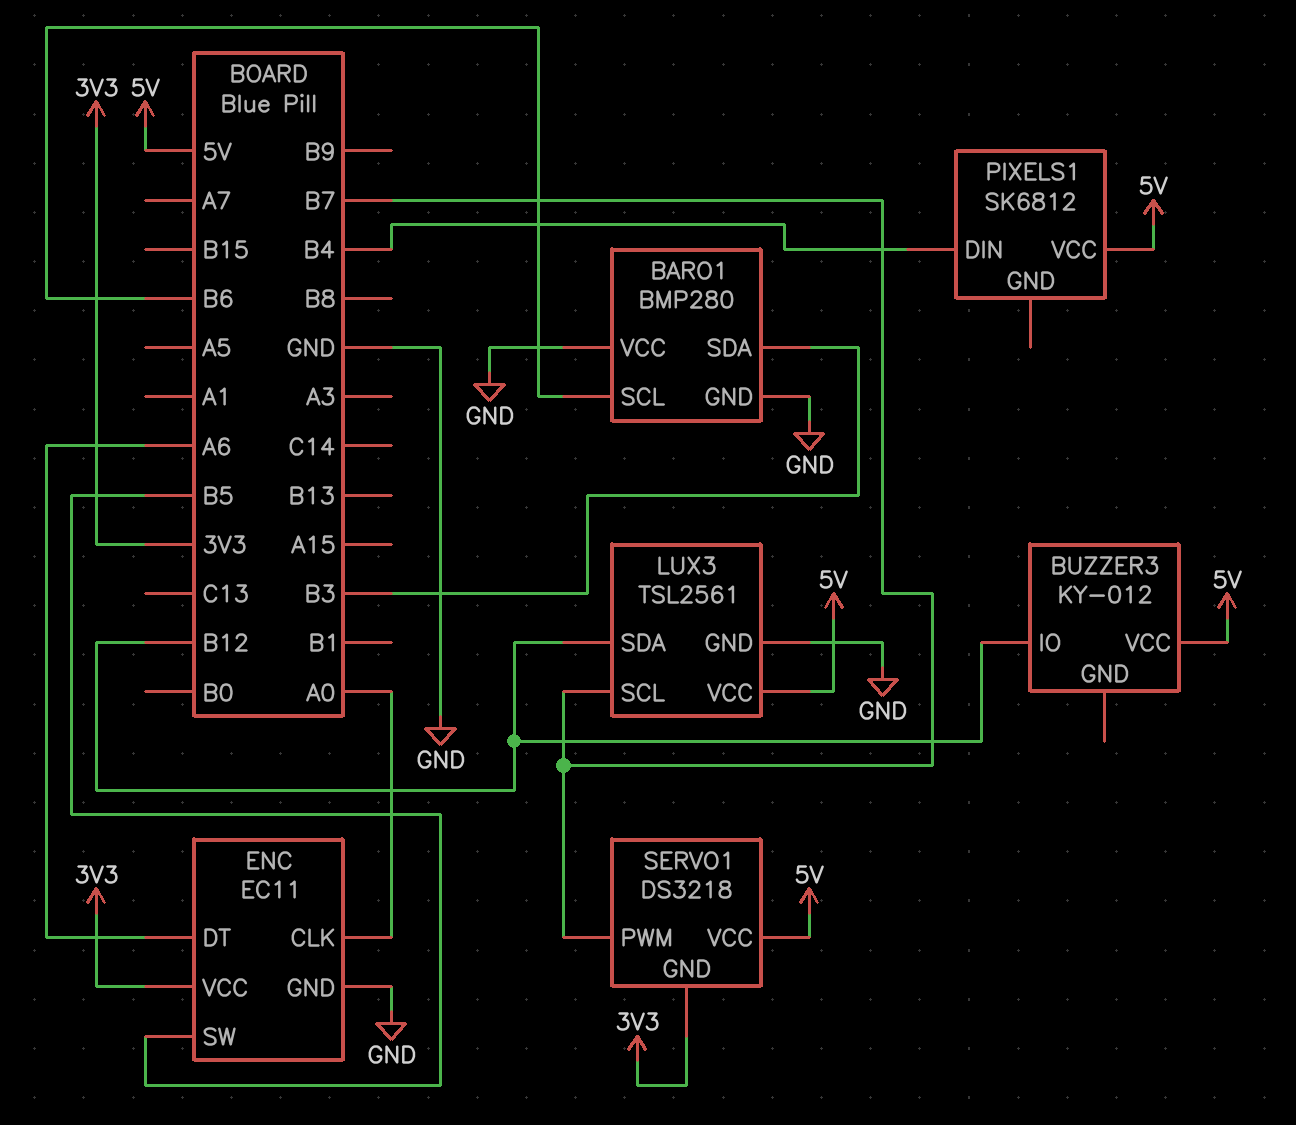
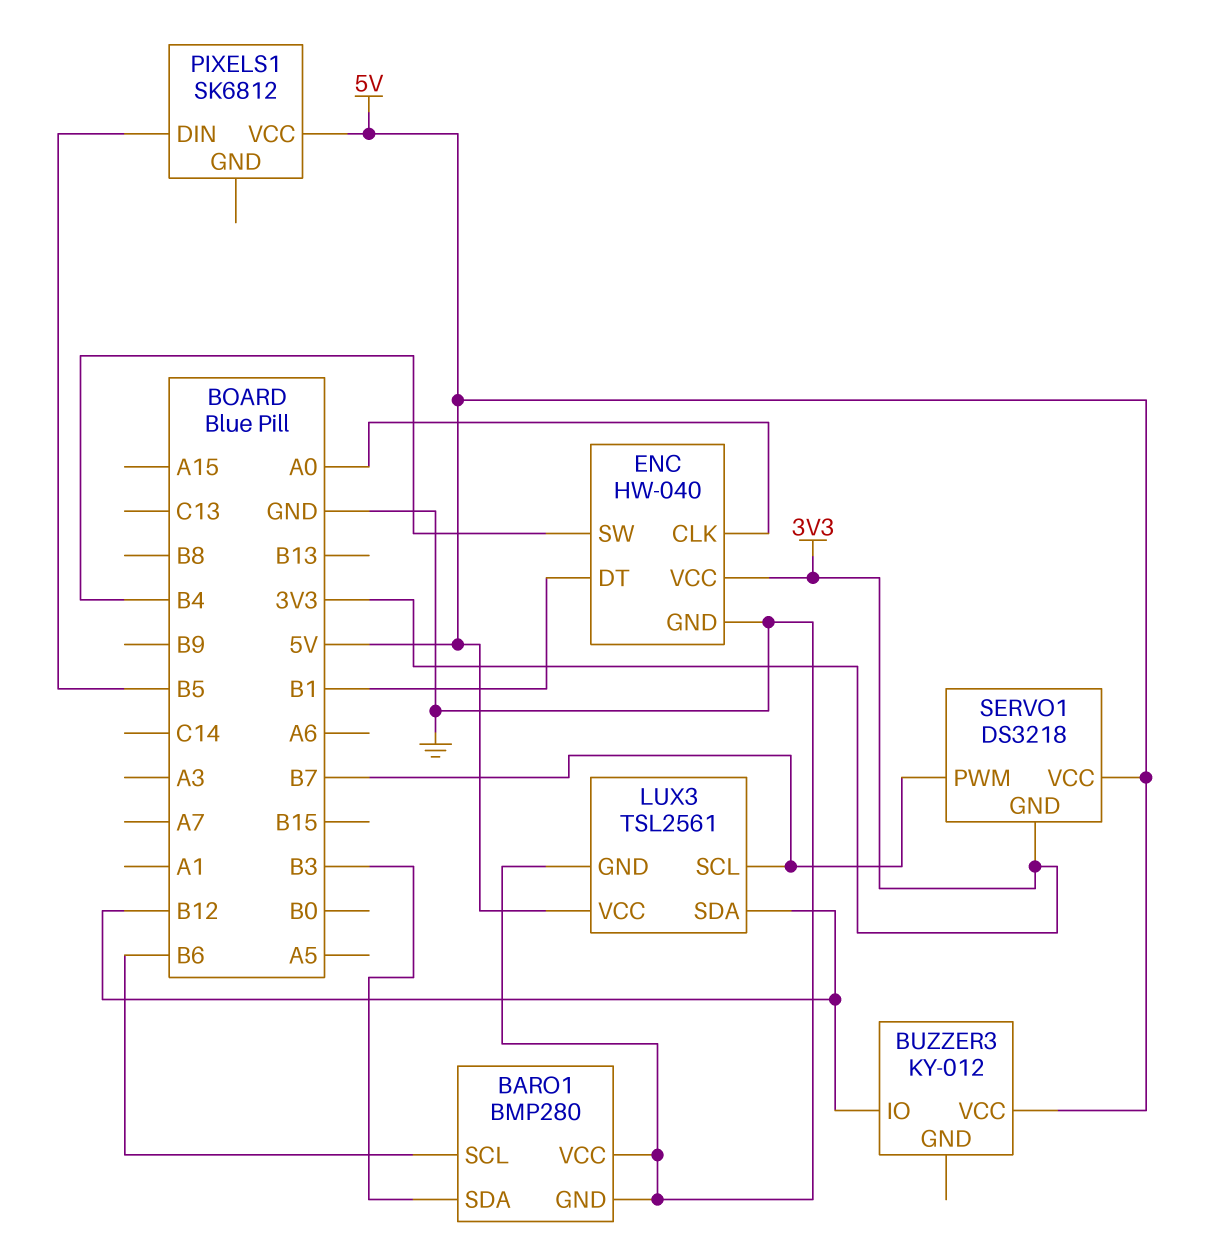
ENC: EC11 -> HW-040
ENC pin DT: A6 -> B1
ENC pin SW: B5 -> B4
PIXELS1 pin DIN: B4 -> B5

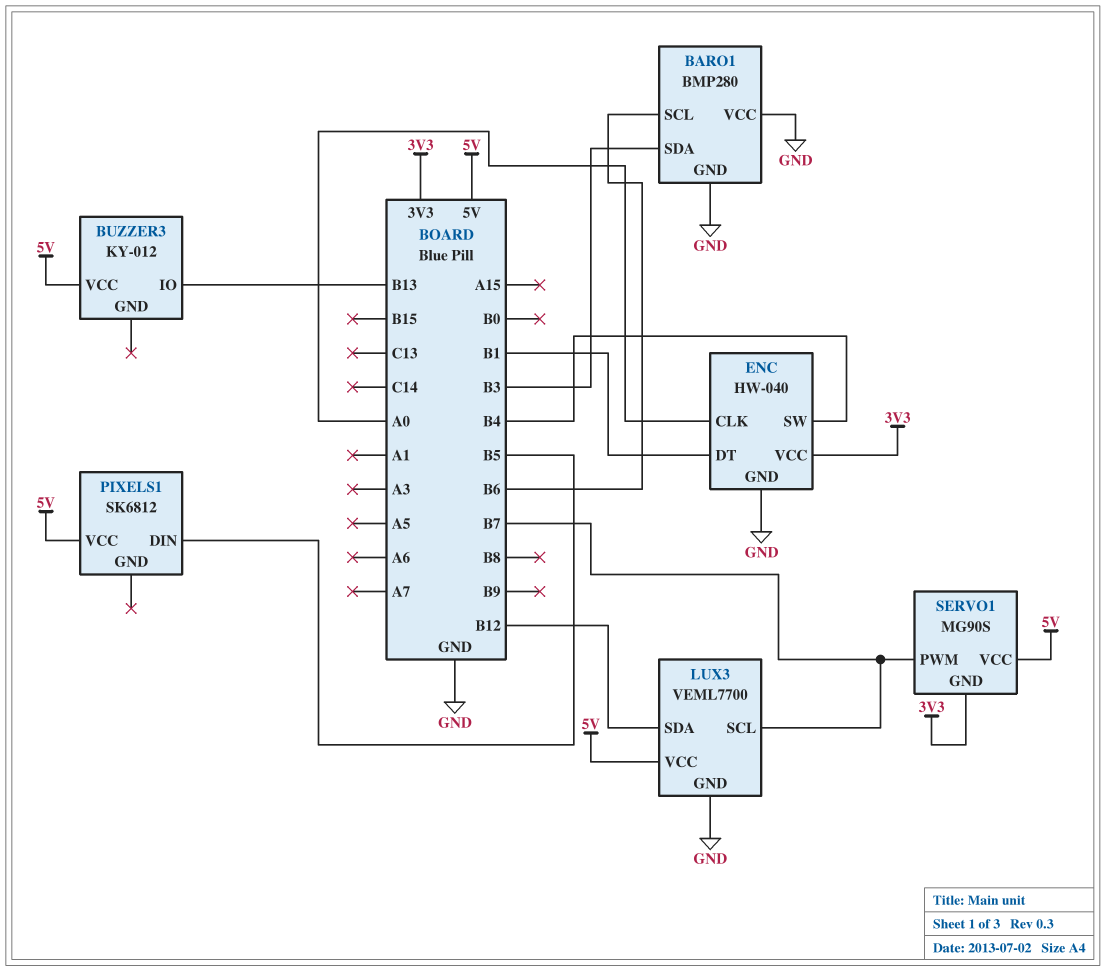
BUZZER3 pin IO: B12 -> B13
LUX3: TSL2561 -> VEML7700
SERVO1: DS3218 -> MG90S

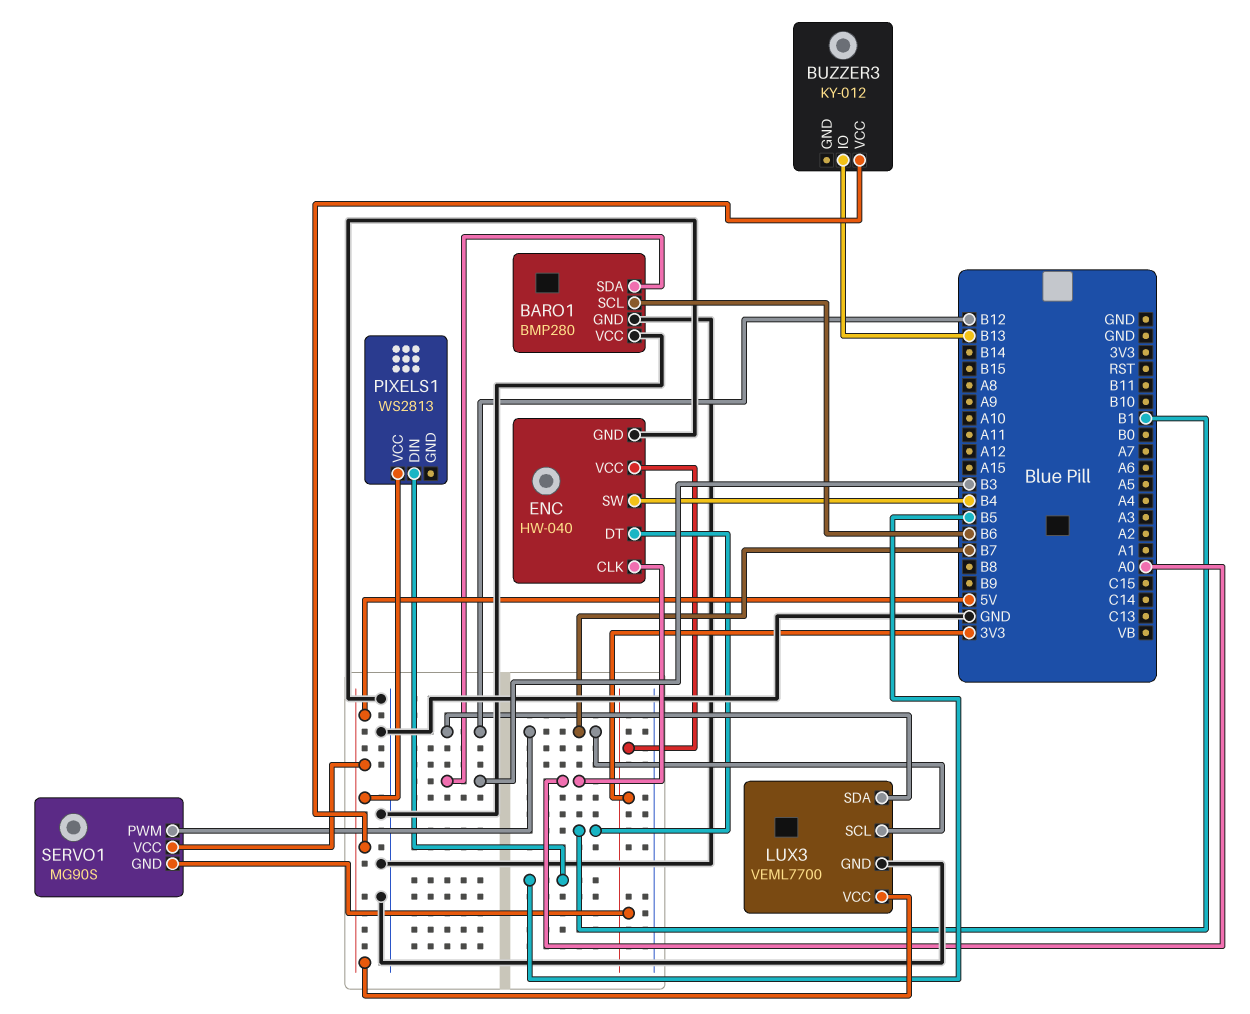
PIXELS1: SK6812 -> WS2813

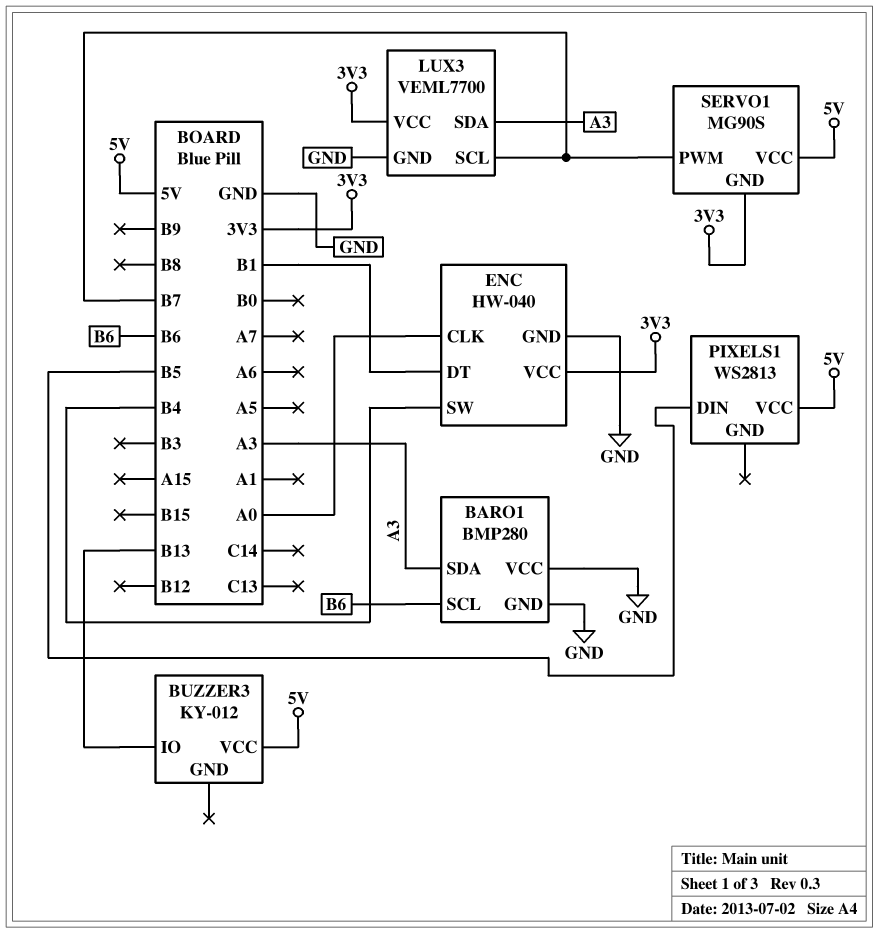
BARO1 pin SDA: B3 -> A3
LUX3 pin SDA: B12 -> A3
LUX3 pin VCC: 5V -> 3V3

